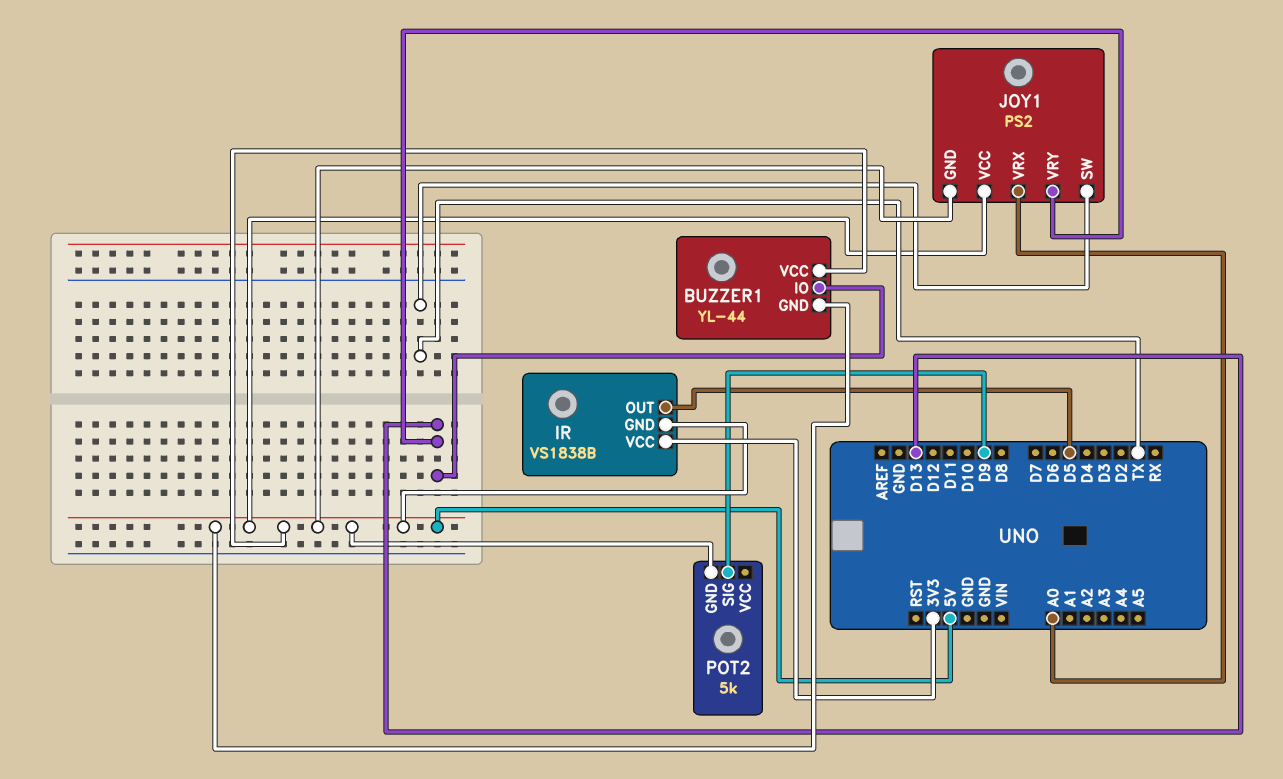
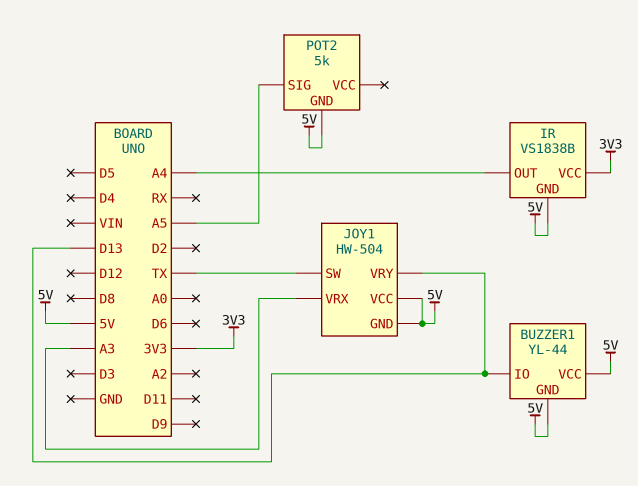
IR pin OUT: D5 -> A4
JOY1: PS2 -> HW-504
JOY1 pin VRX: A0 -> A3
POT2 pin SIG: D9 -> A5

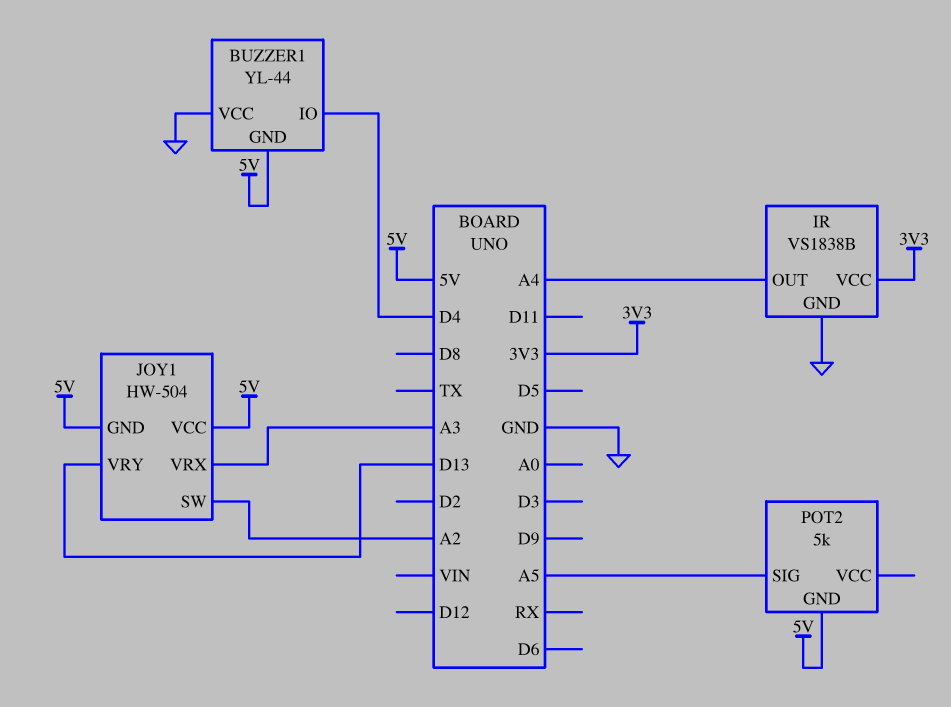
BUZZER1 pin IO: D13 -> D4
BUZZER1 pin VCC: 5V -> GND
IR pin GND: 5V -> GND
JOY1 pin SW: TX -> A2

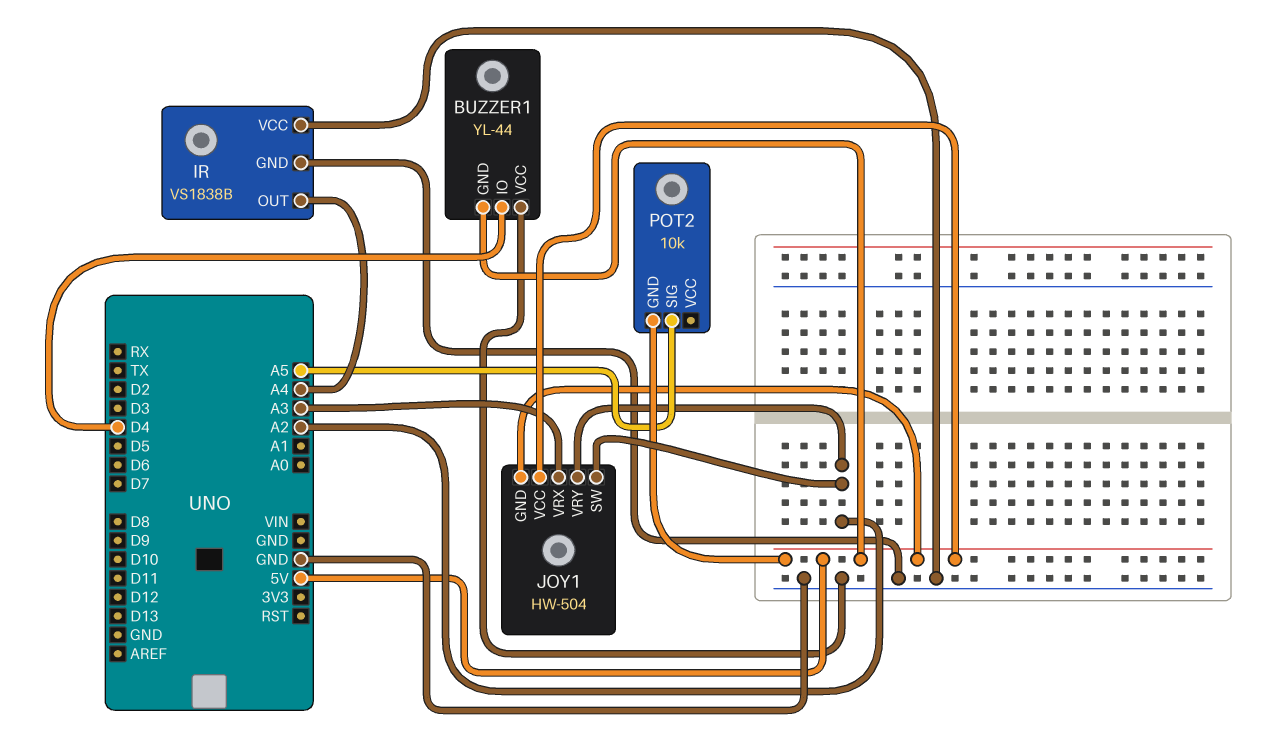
IR pin VCC: 3V3 -> GND
JOY1 pin VRY: D13 -> A2
POT2: 5k -> 10k

